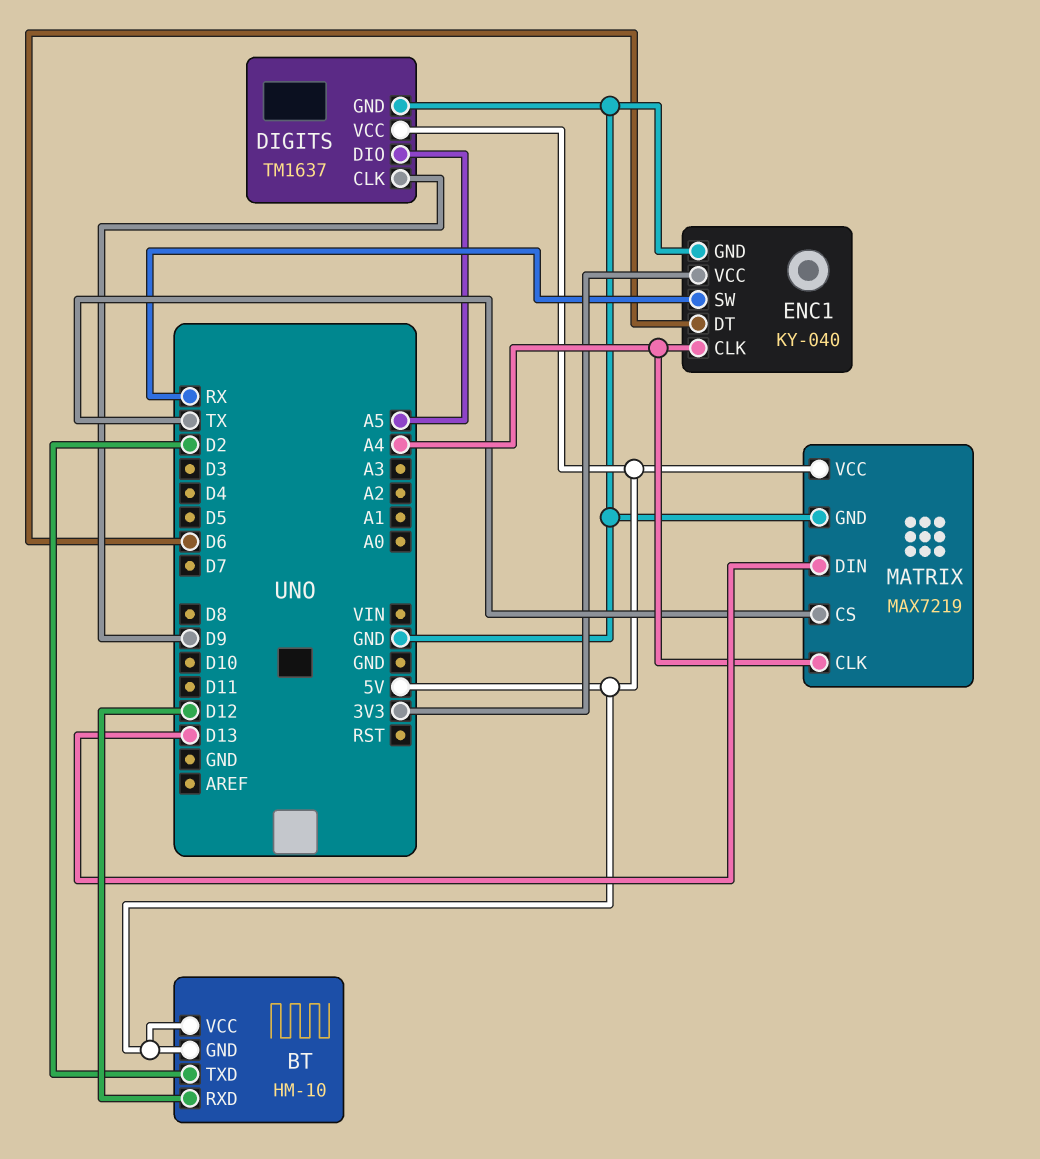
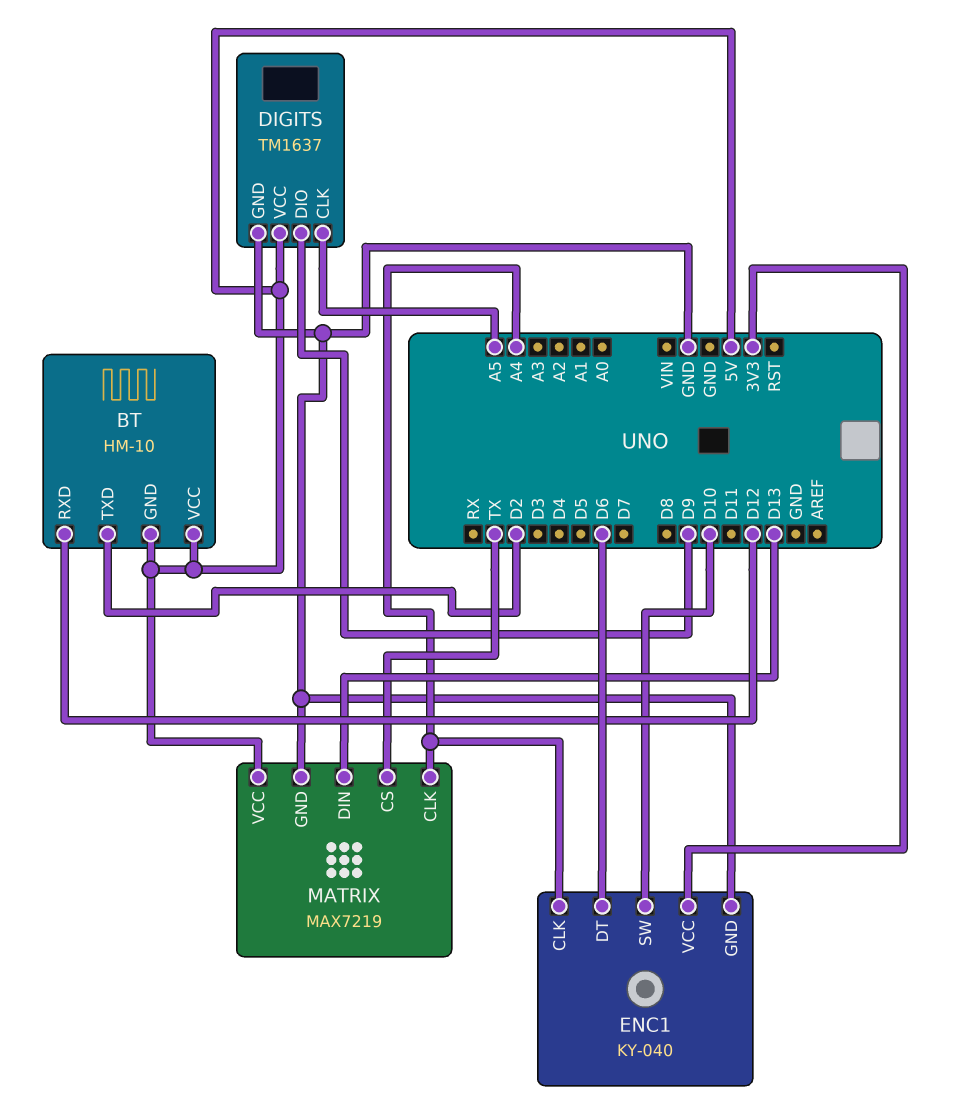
DIGITS pin CLK: D9 -> A5
DIGITS pin DIO: A5 -> D9
ENC1 pin SW: RX -> D10

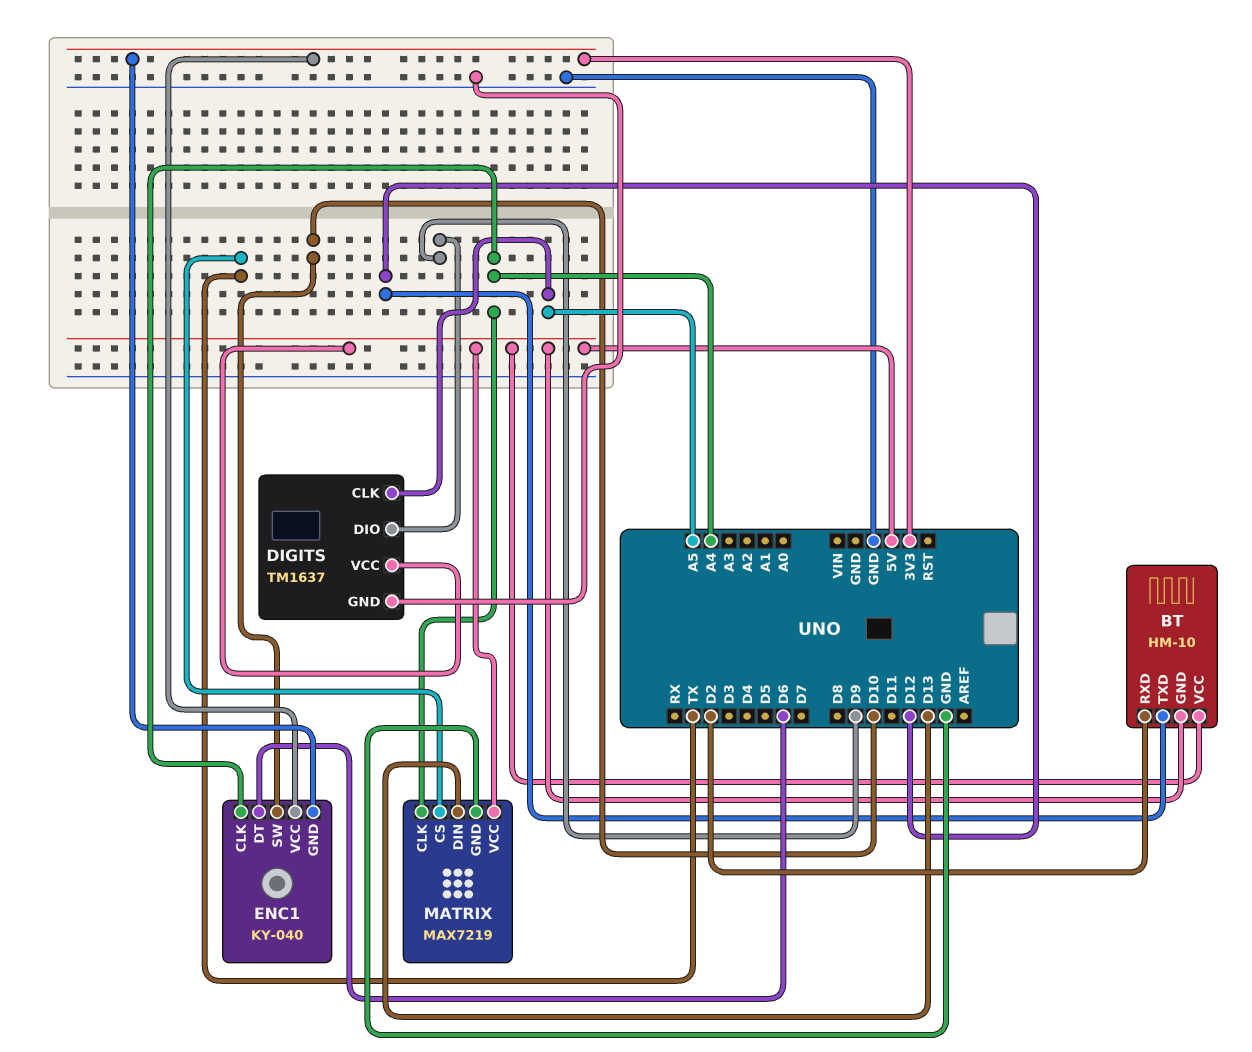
BT pin RXD: D12 -> D2
BT pin TXD: D2 -> D12
ENC1 pin GND: GND -> 3V3

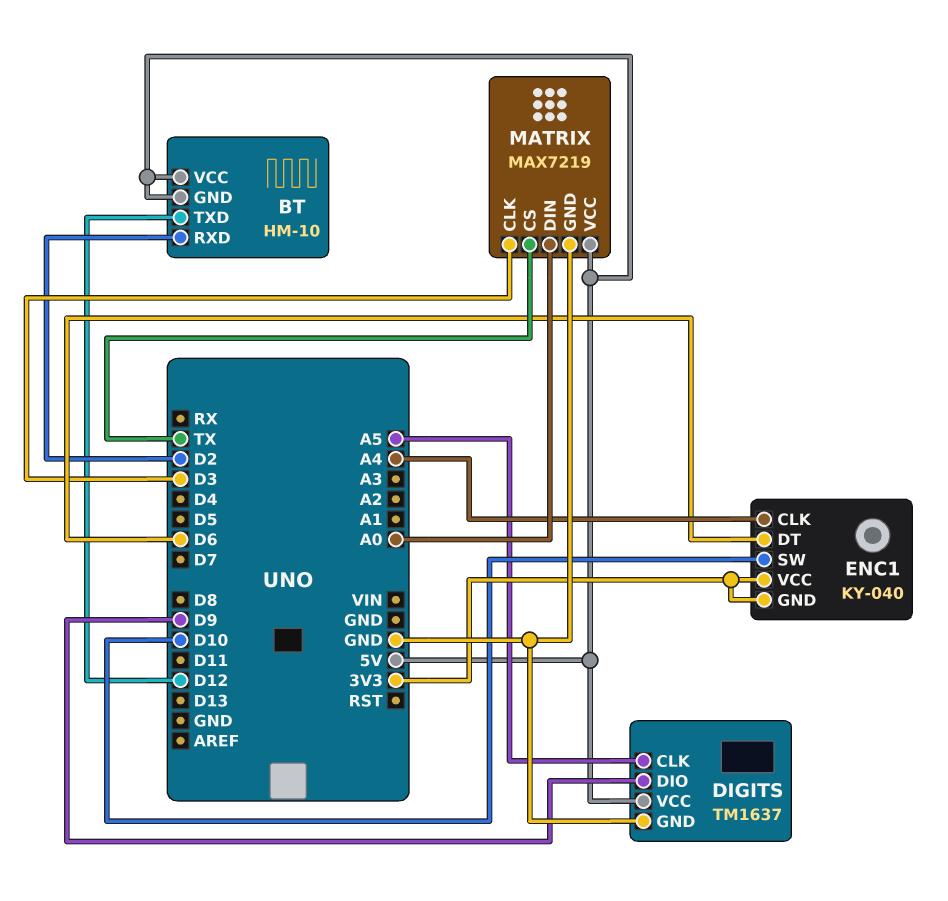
MATRIX pin CLK: A4 -> D3
MATRIX pin DIN: D13 -> A0

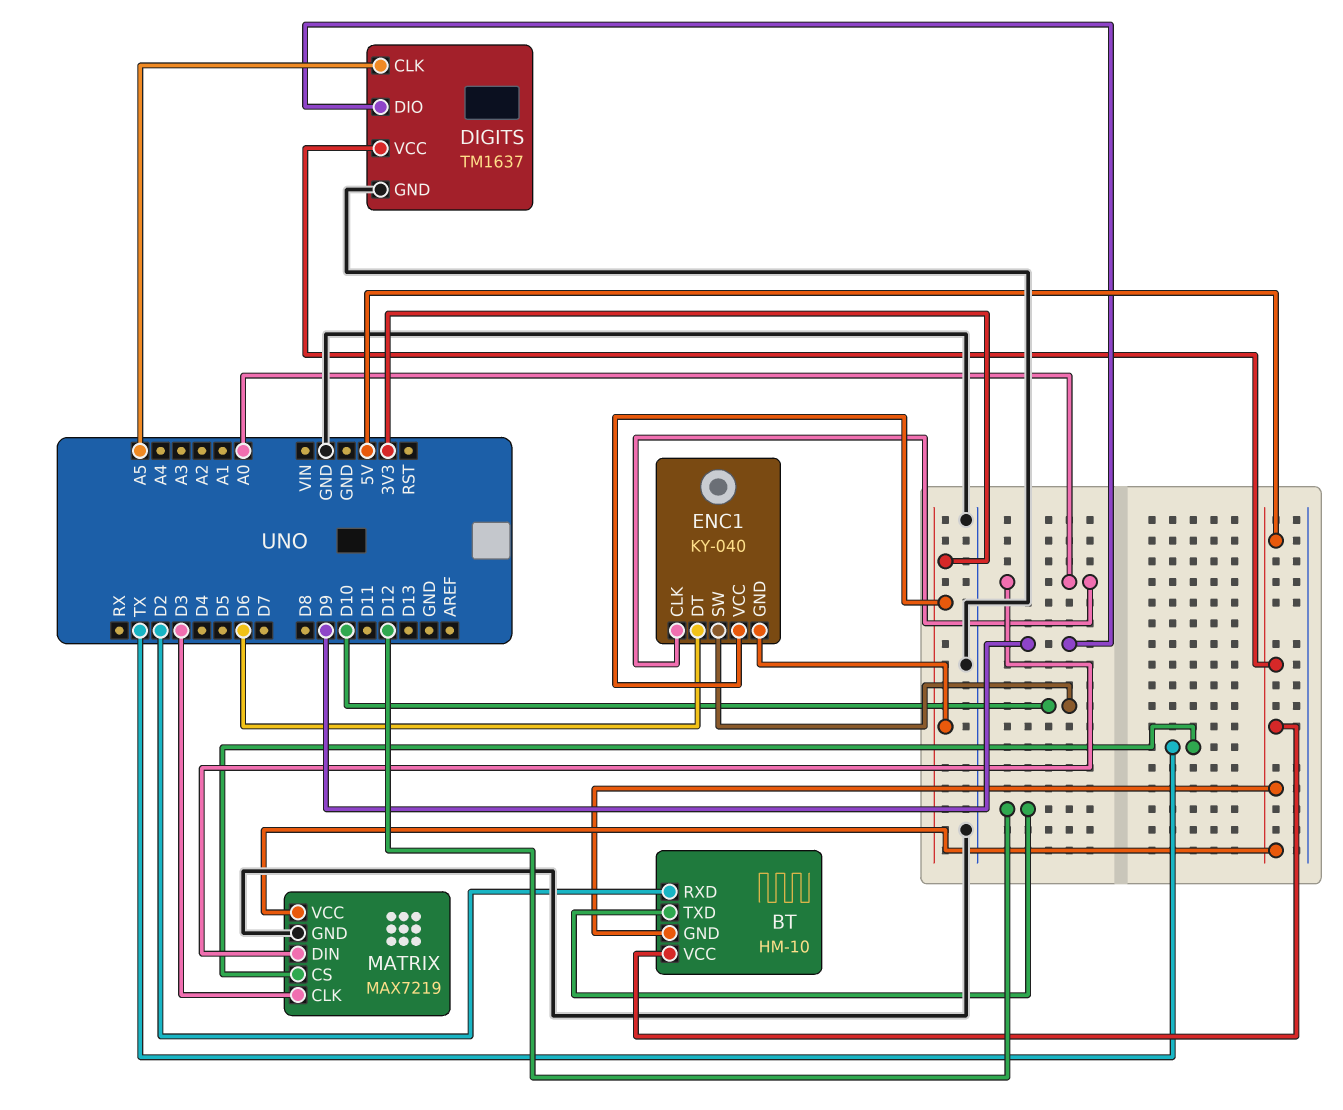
ENC1 pin CLK: A4 -> A0

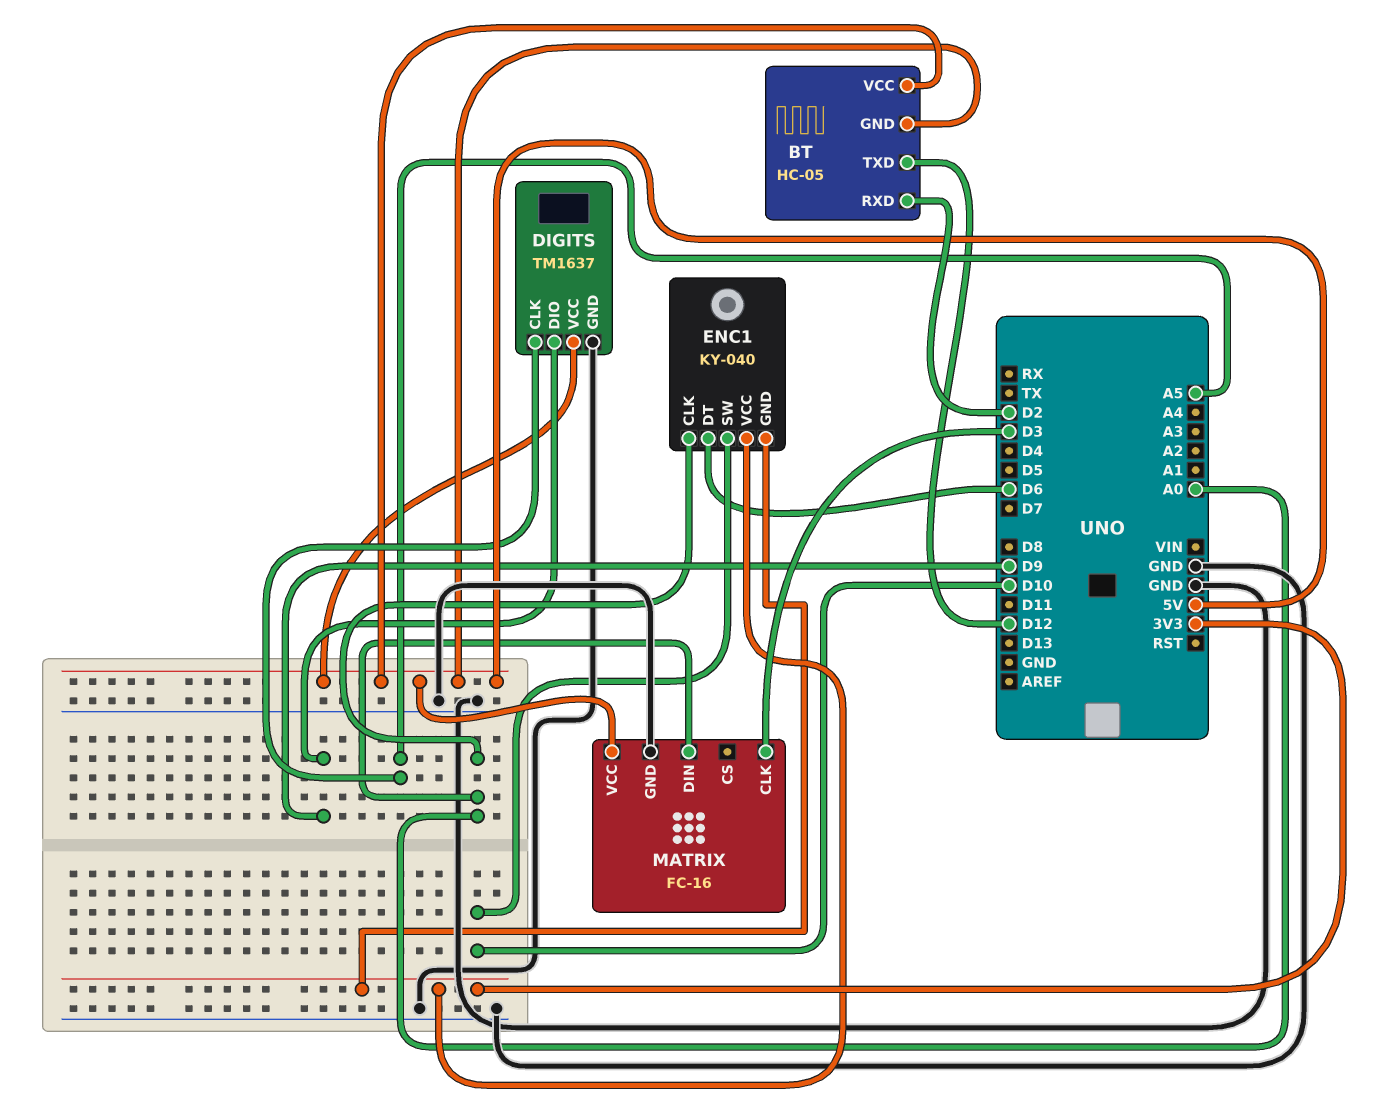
BT: HM-10 -> HC-05
MATRIX: MAX7219 -> FC-16
MATRIX pin CS: TX -> none

